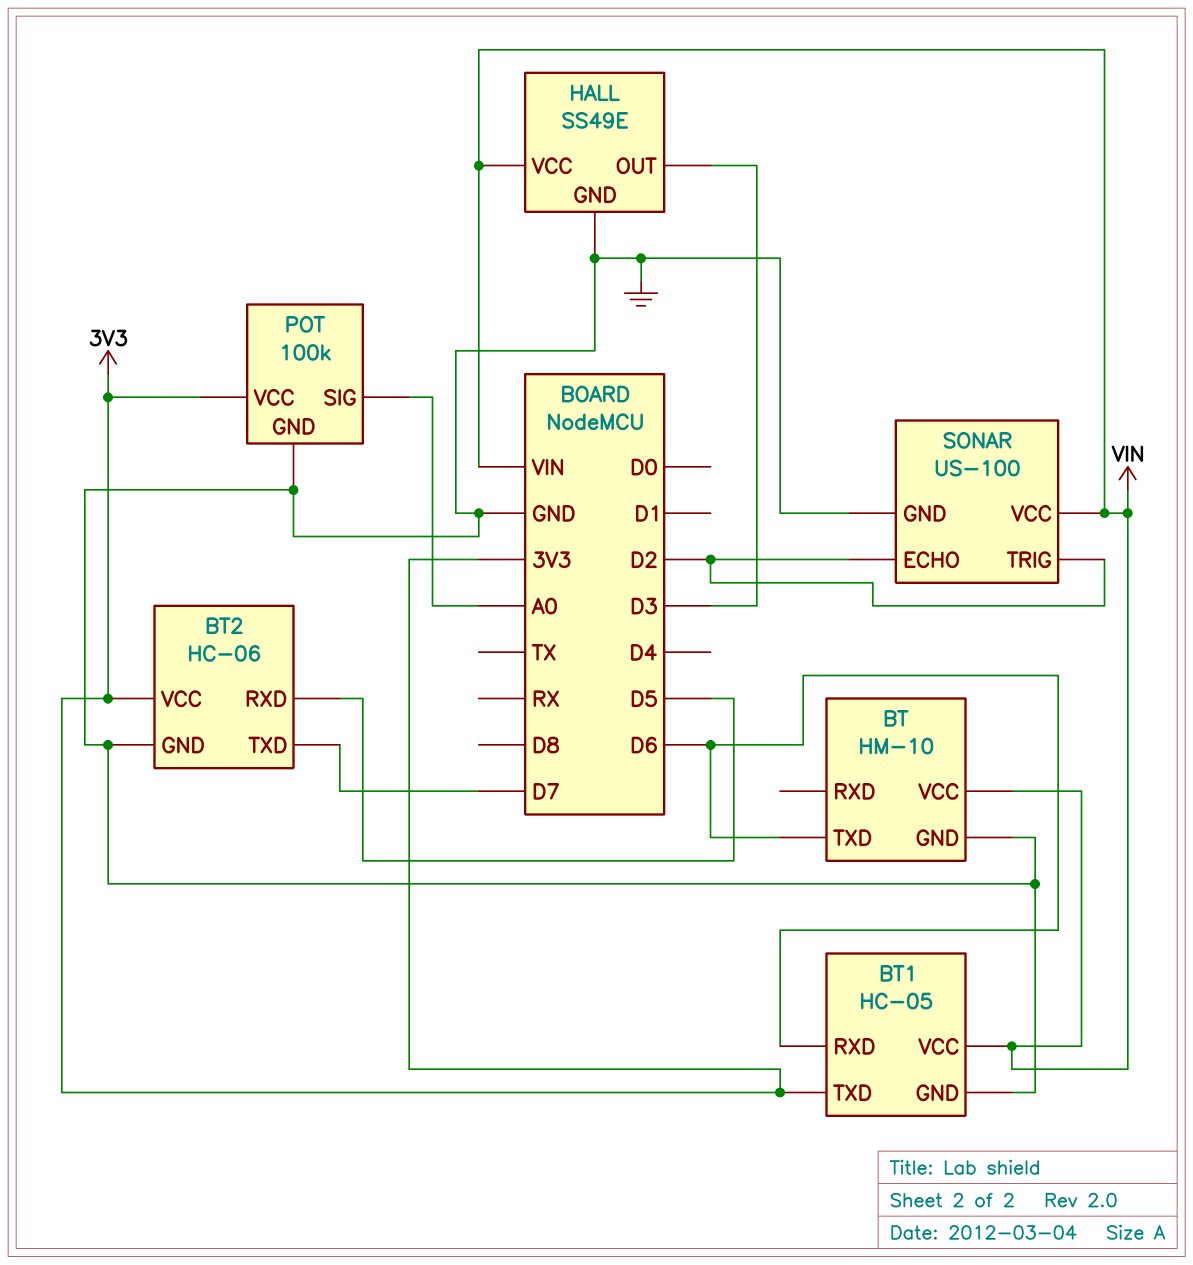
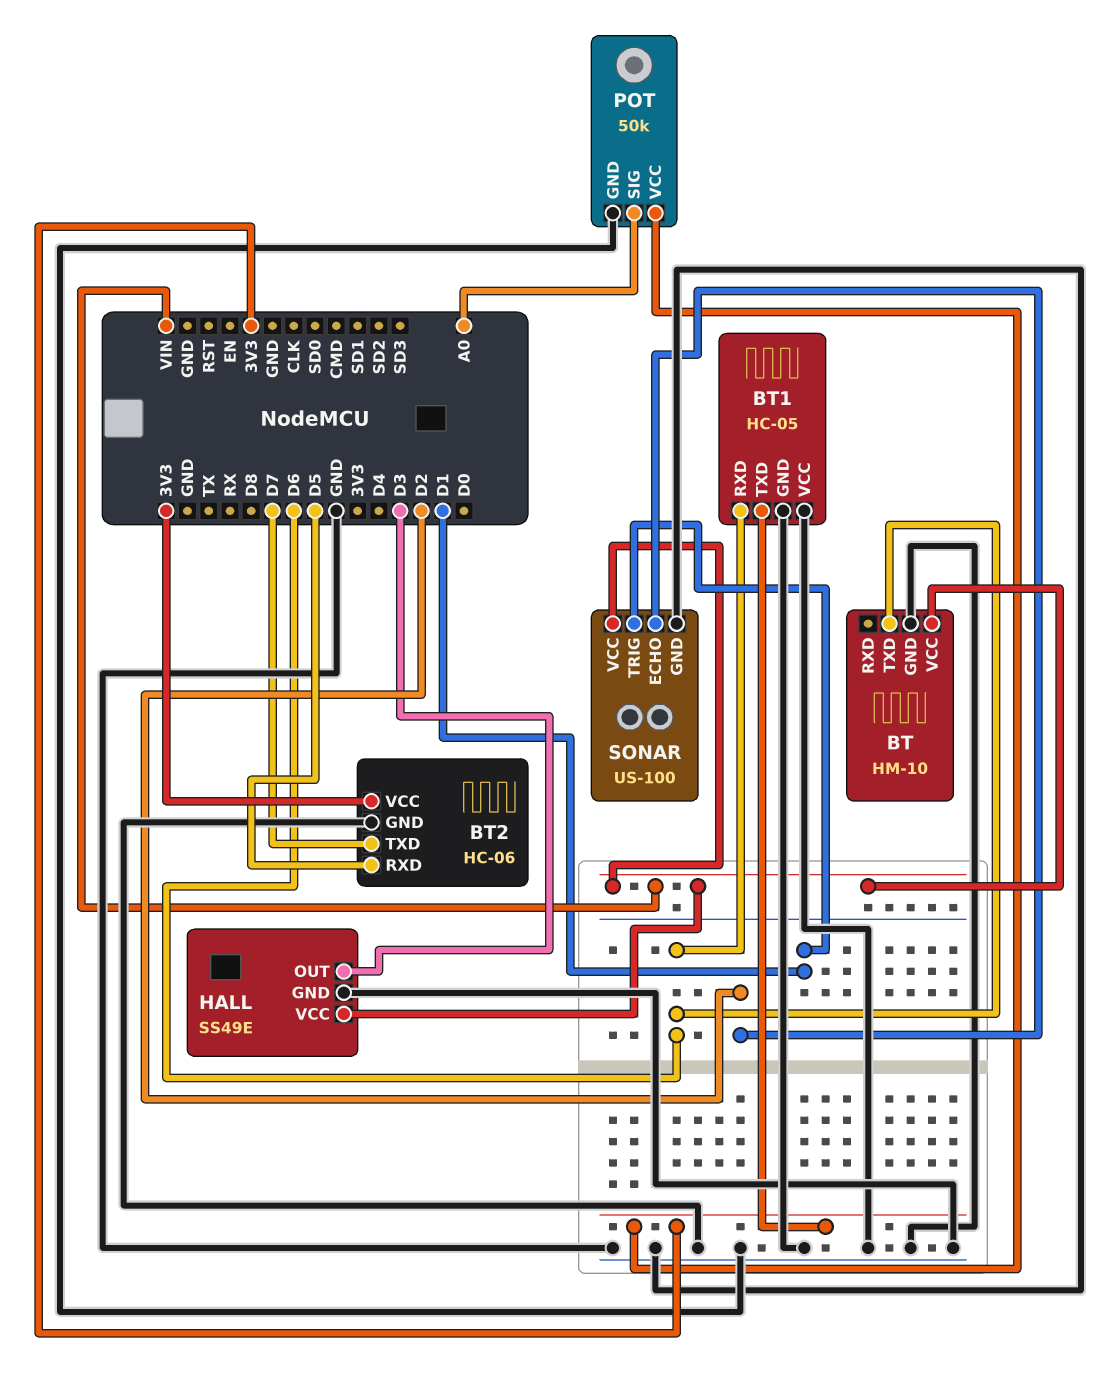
BT1 pin VCC: VIN -> GND
POT: 100k -> 50k
SONAR pin TRIG: D2 -> D1

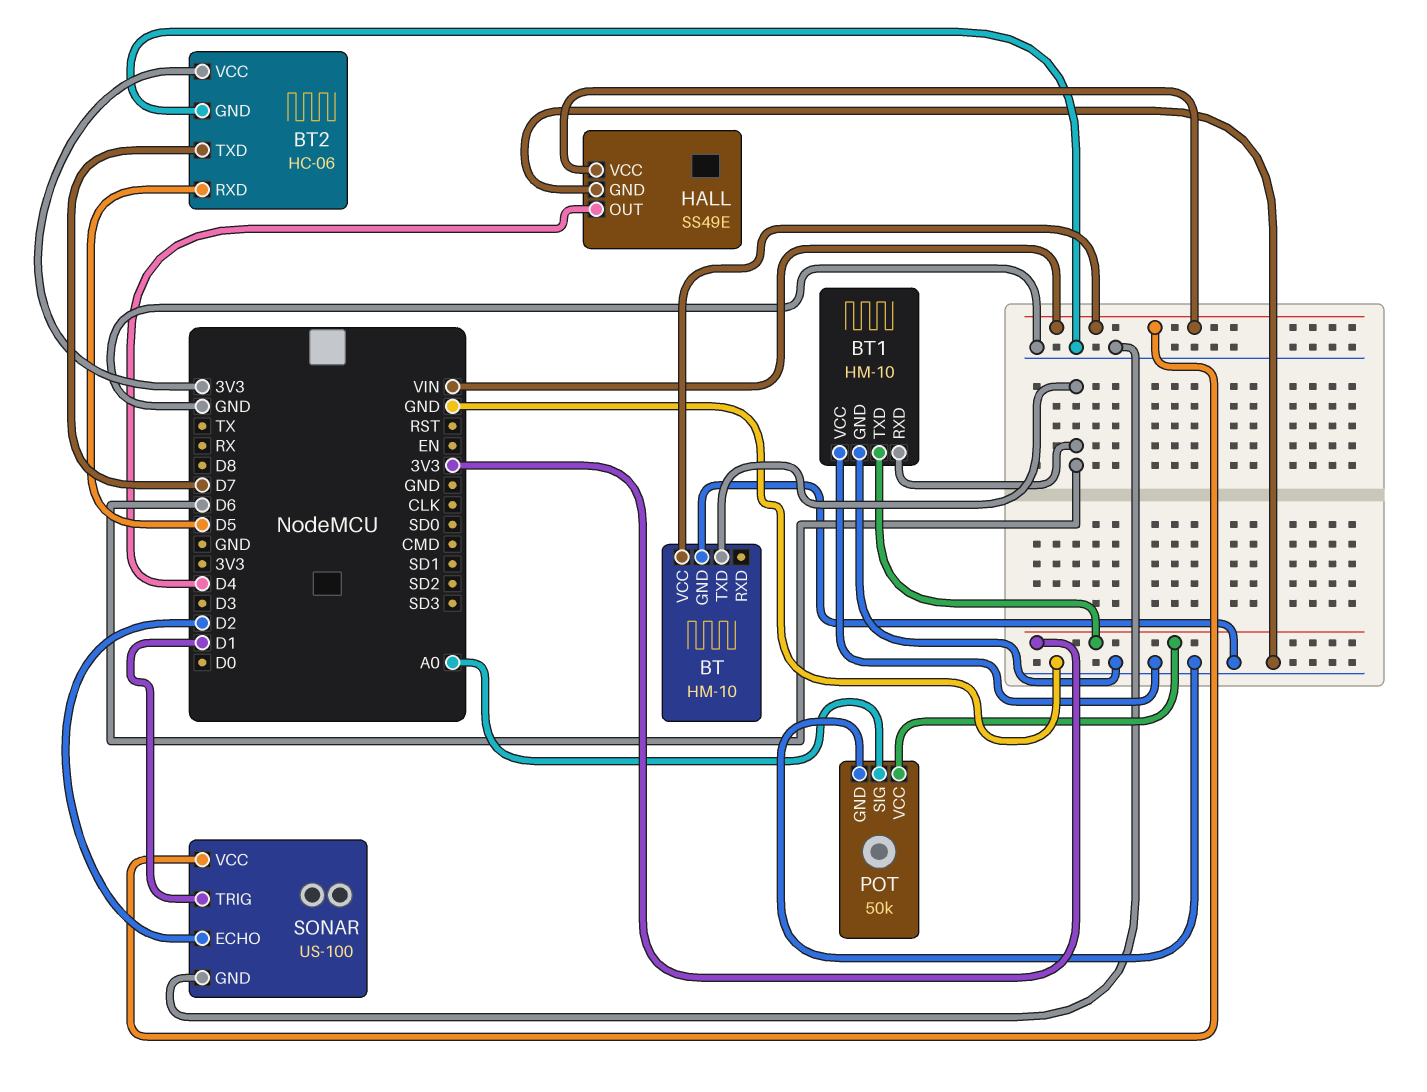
BT1: HC-05 -> HM-10
HALL pin OUT: D3 -> D4

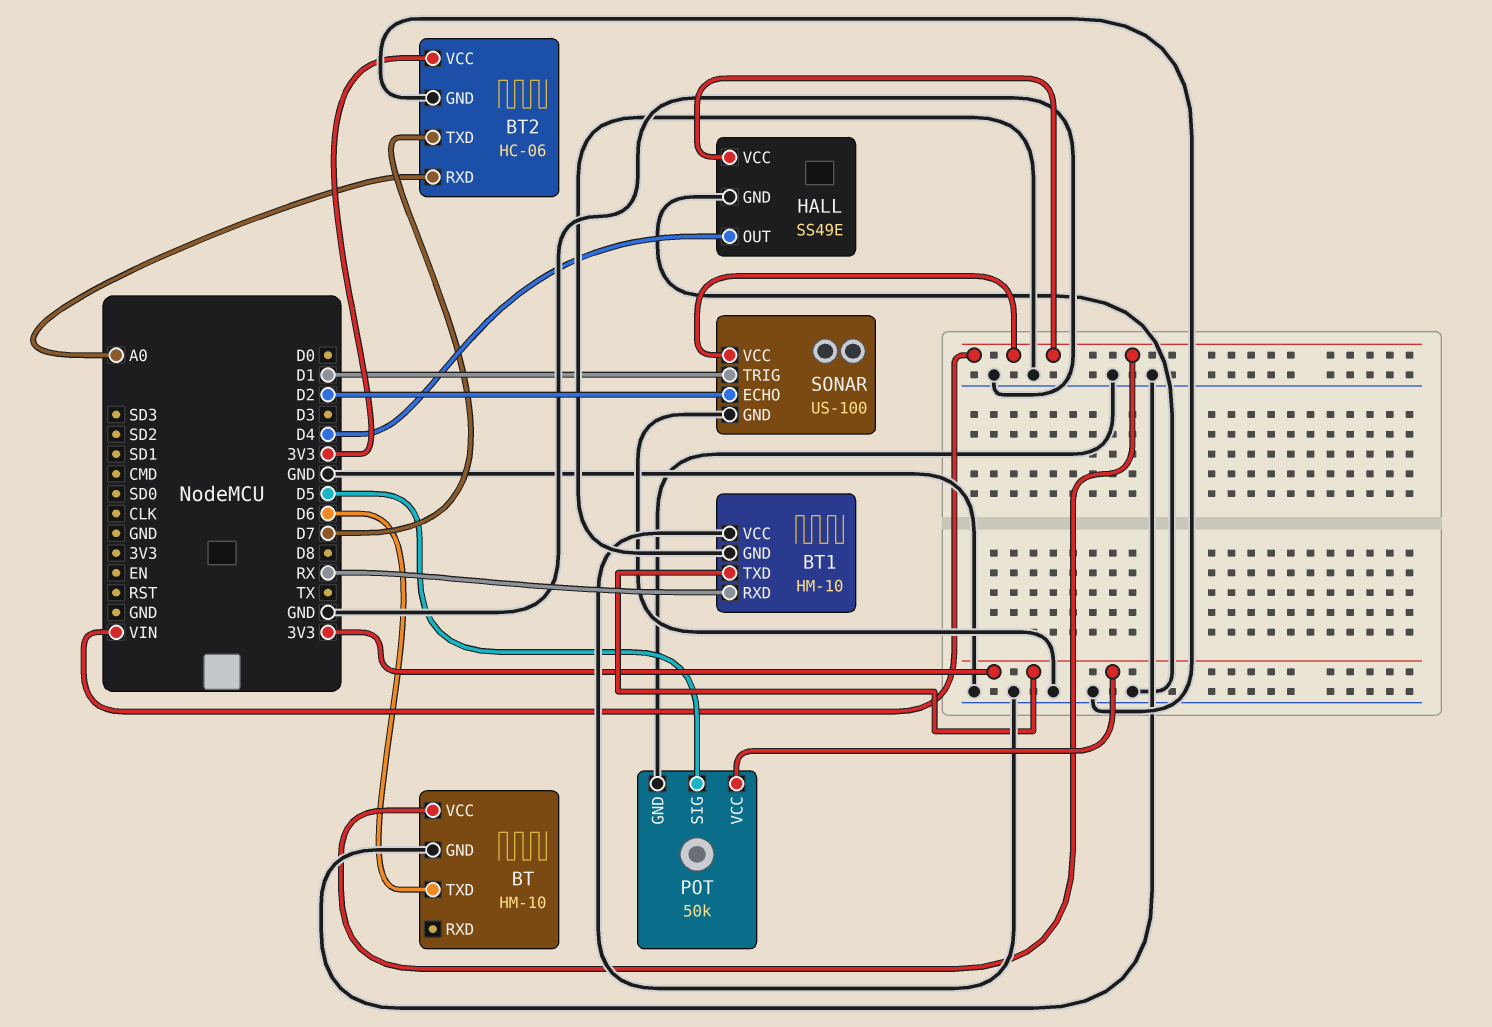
BT1 pin RXD: D6 -> RX
BT2 pin RXD: D5 -> A0
POT pin SIG: A0 -> D5

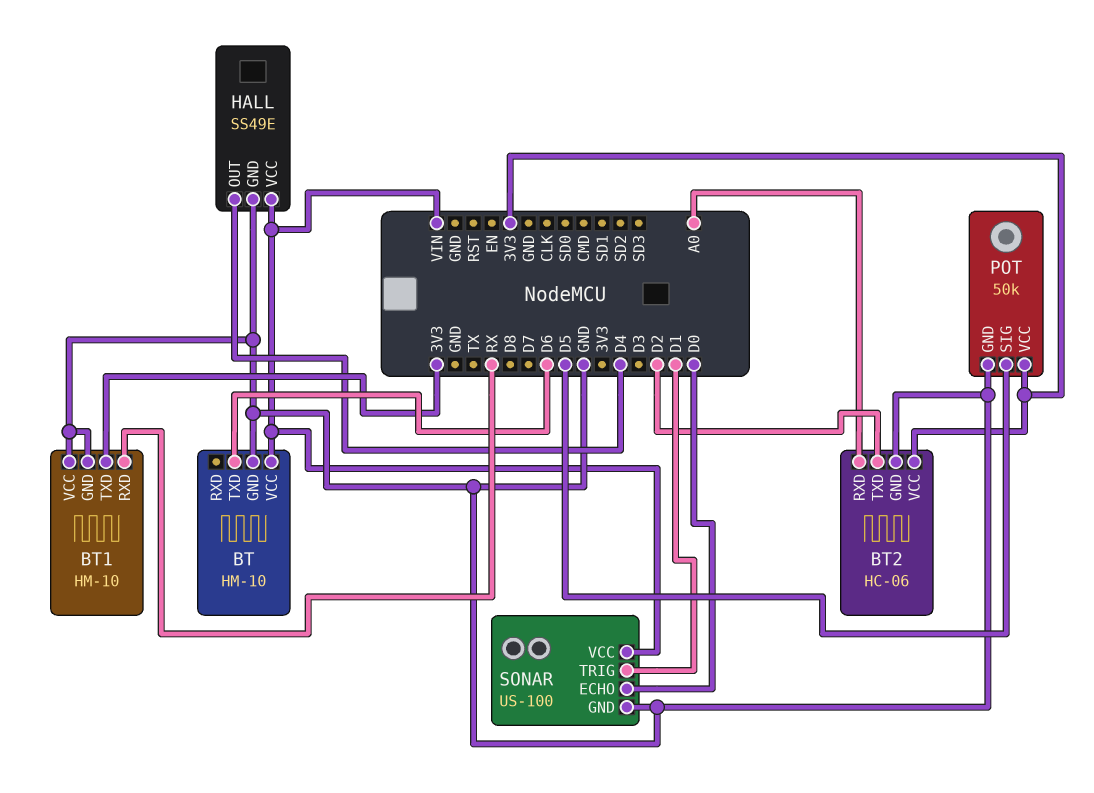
BT2 pin TXD: D7 -> D2
SONAR pin ECHO: D2 -> D0

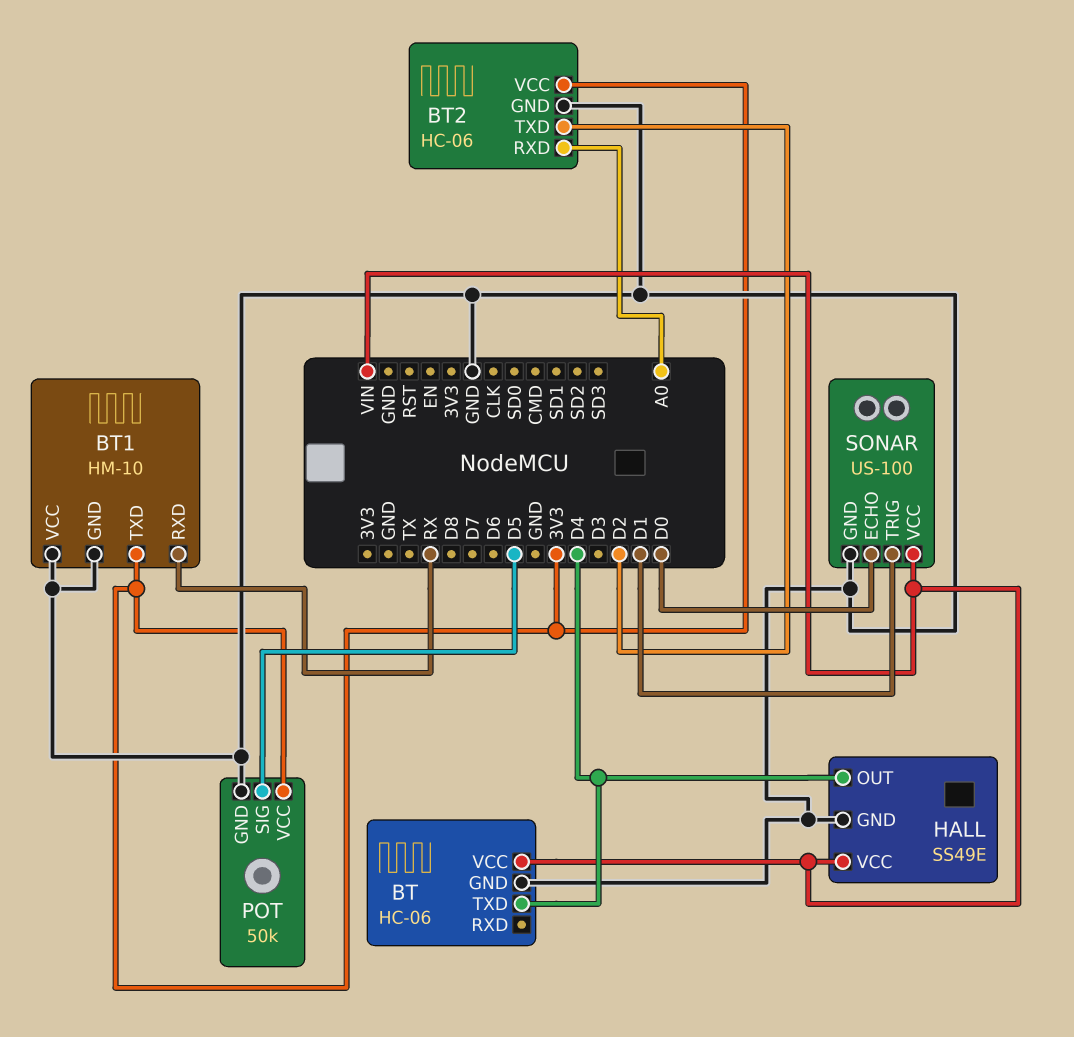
BT: HM-10 -> HC-06
BT pin TXD: D6 -> D4

